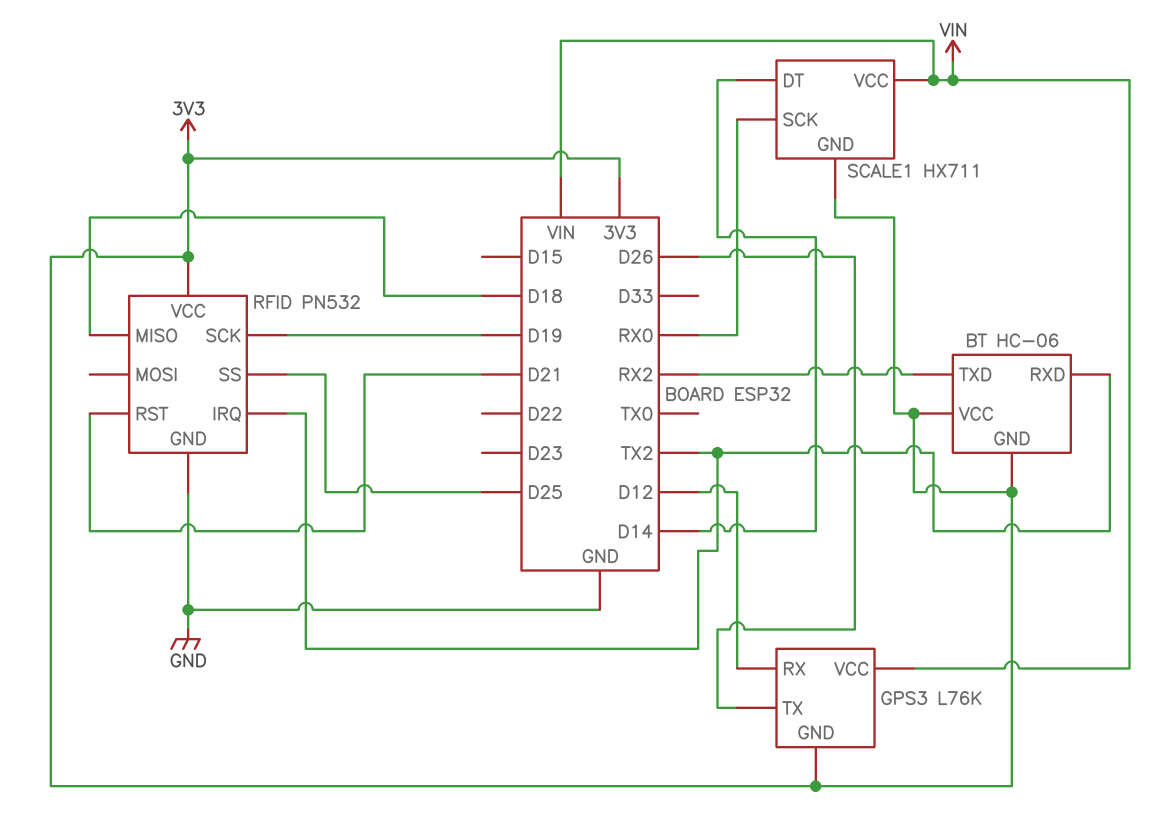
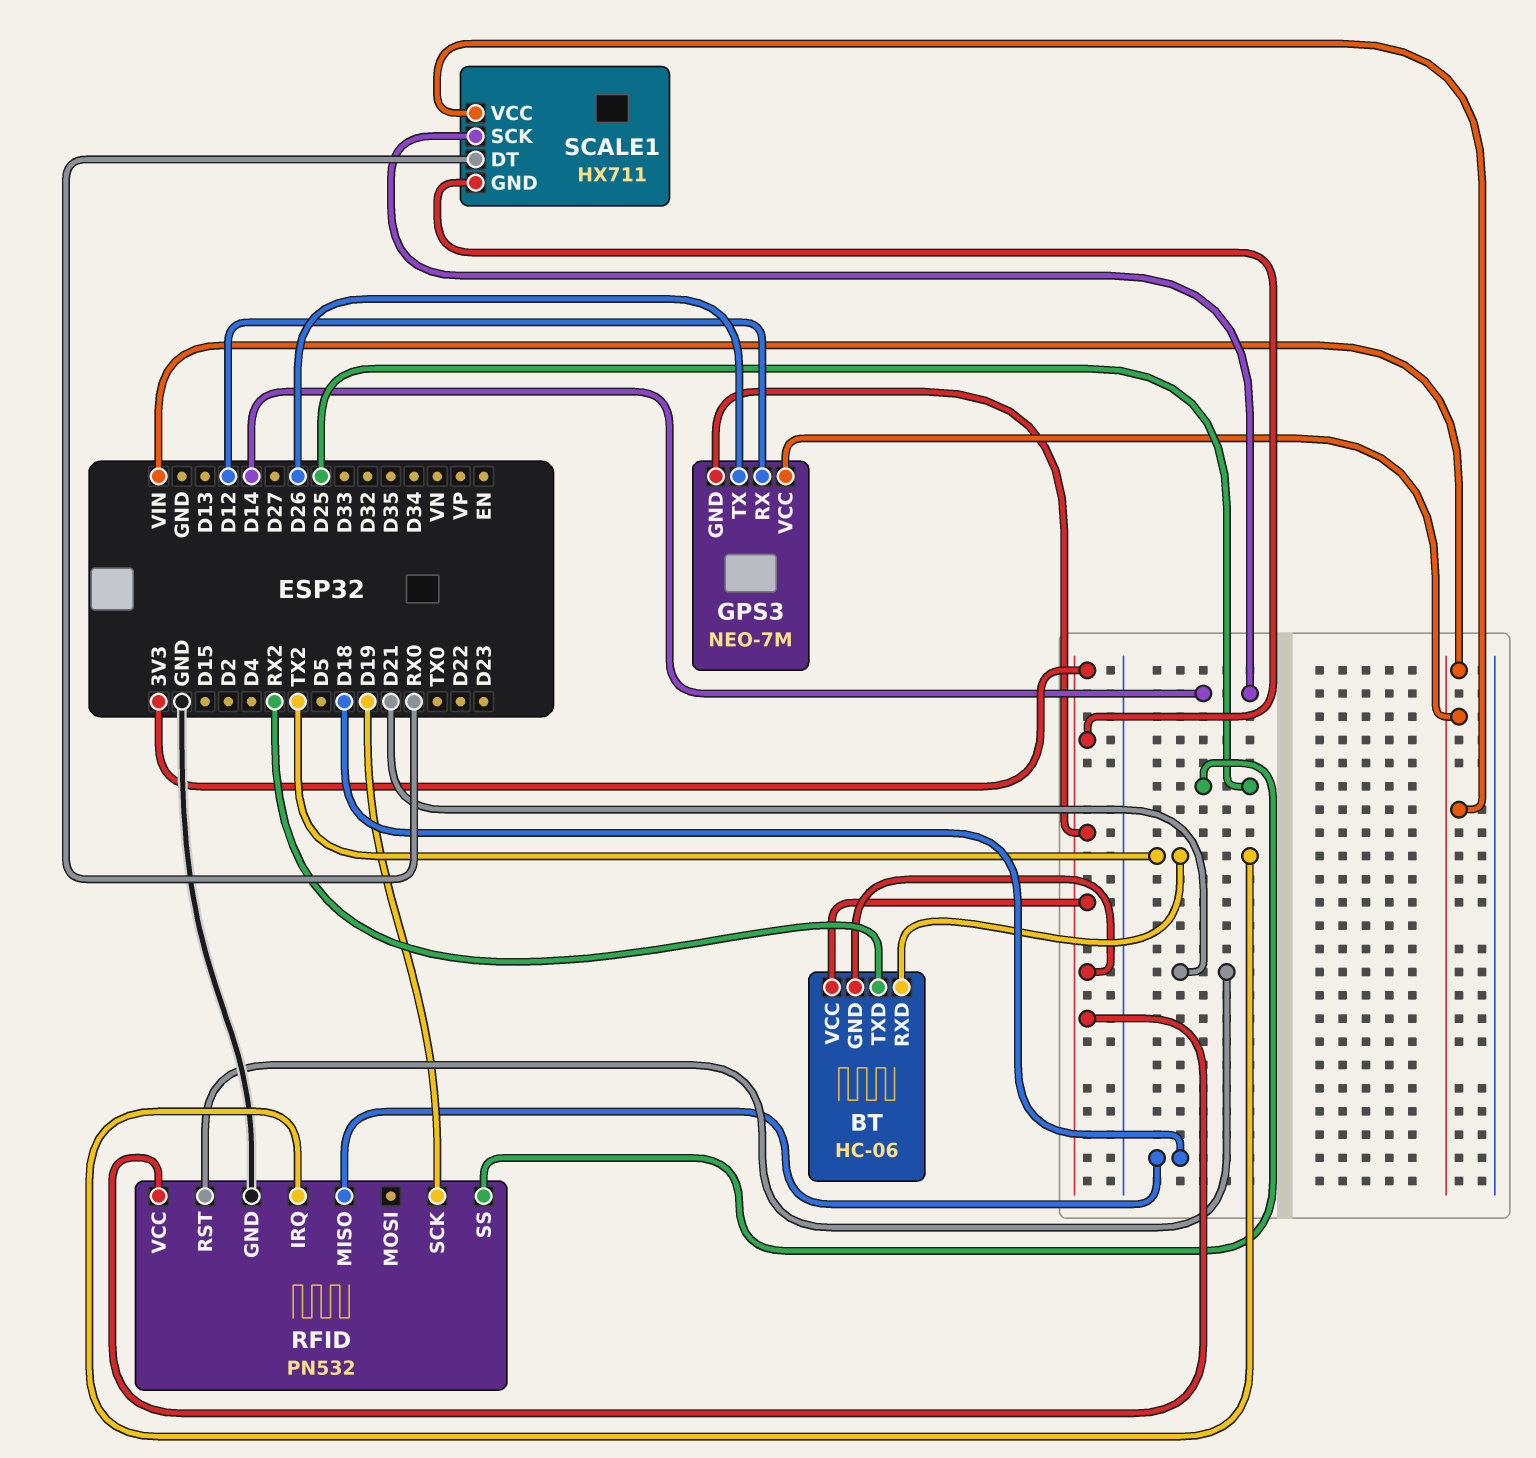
GPS3: L76K -> NEO-7M
SCALE1 pin DT: D14 -> RX0
SCALE1 pin SCK: RX0 -> D14

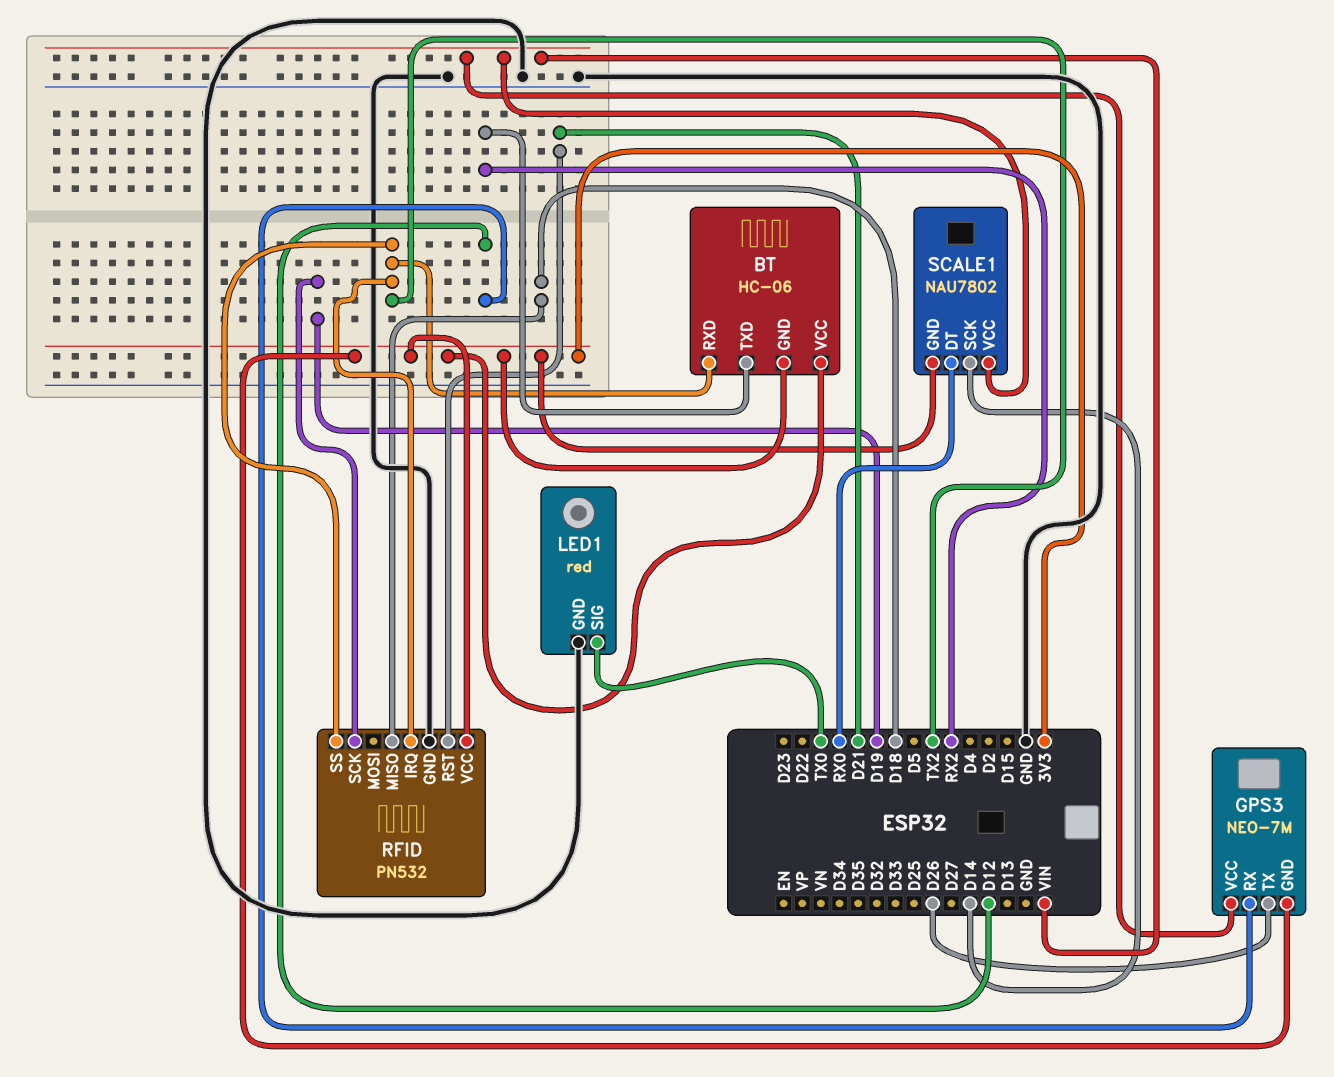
LED1: none -> red
LED1 pin GND: none -> GND
LED1 pin SIG: none -> TX0
RFID pin SS: D25 -> TX2
SCALE1: HX711 -> NAU7802

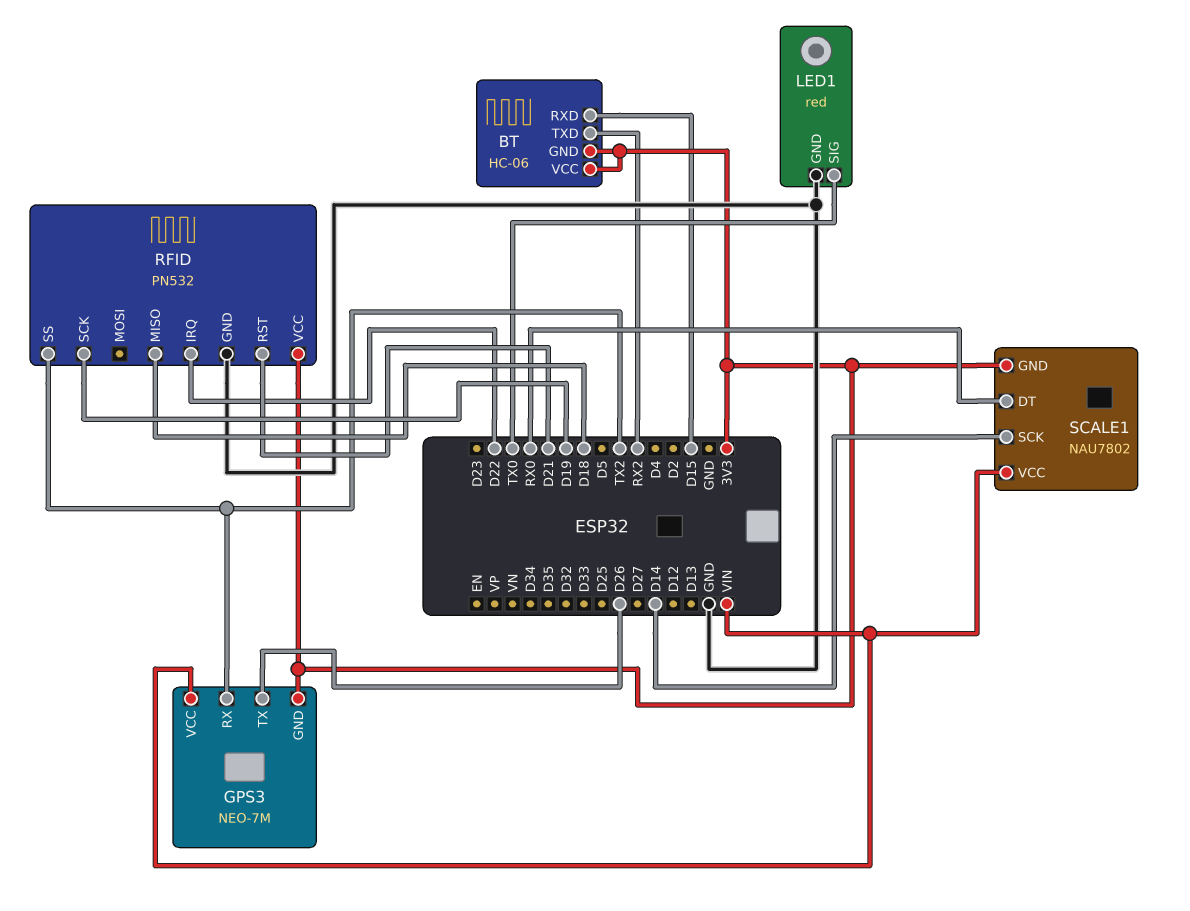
BT pin RXD: TX2 -> D15
GPS3 pin RX: D12 -> TX2
RFID pin IRQ: TX2 -> D22

